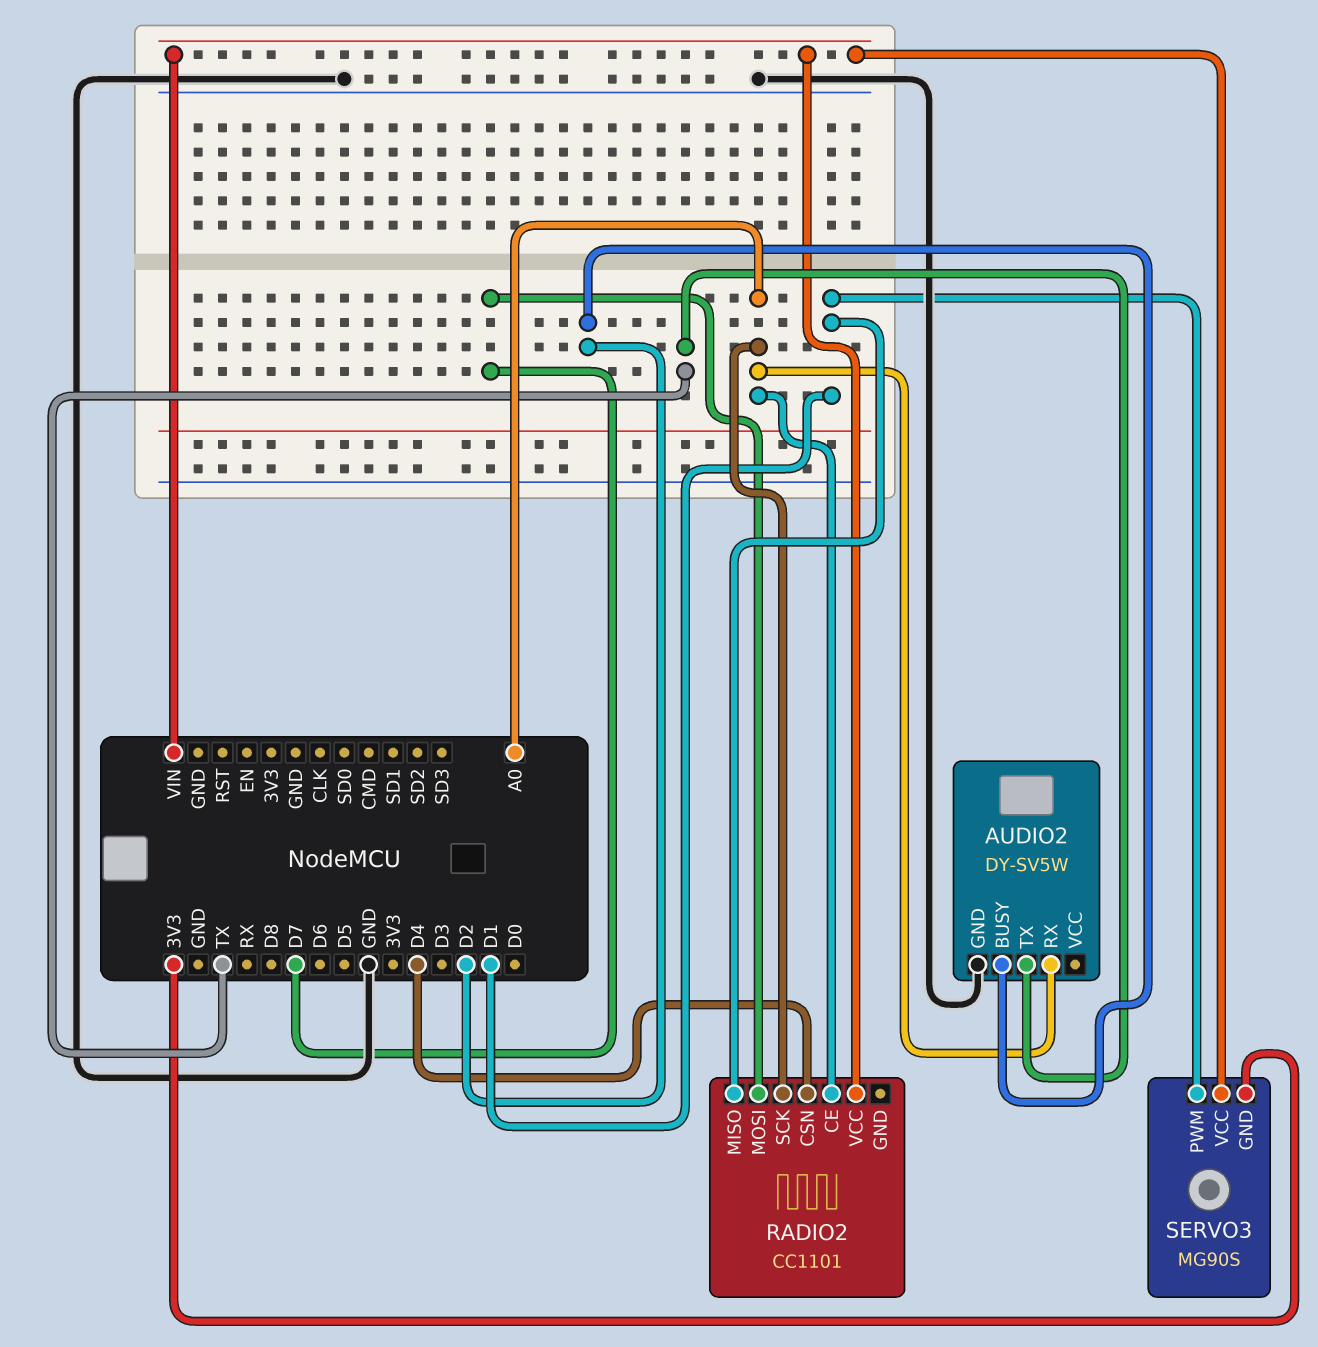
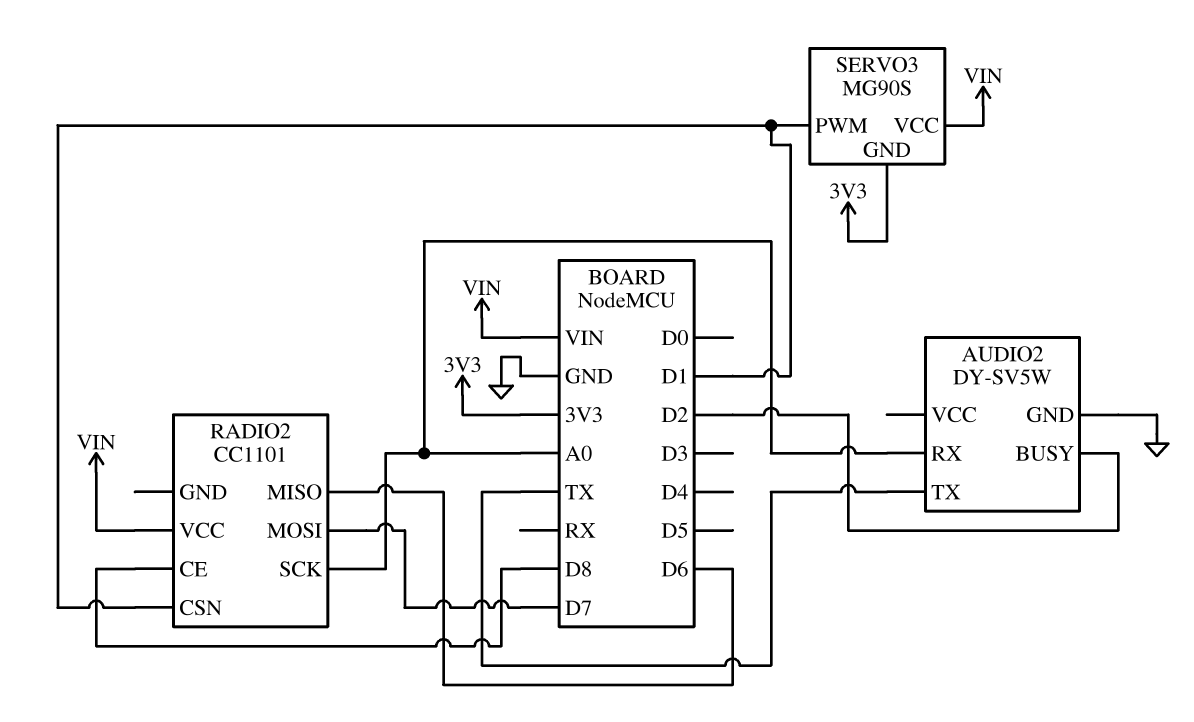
RADIO2 pin CE: A0 -> D8
RADIO2 pin CSN: D4 -> D1
RADIO2 pin MISO: D1 -> D6

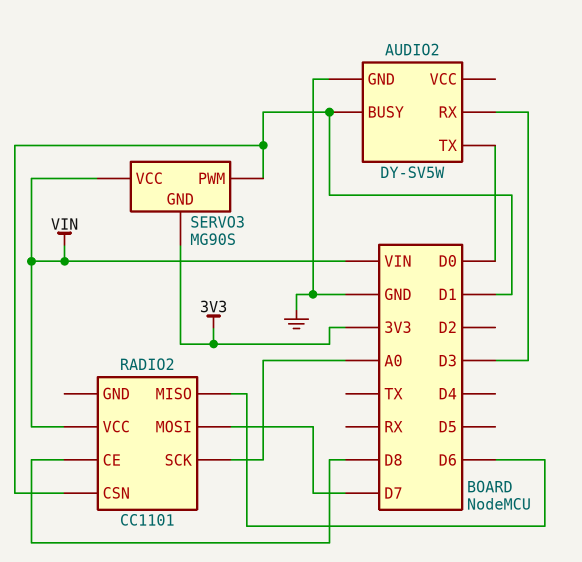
AUDIO2 pin BUSY: D2 -> D1
AUDIO2 pin RX: A0 -> D3
AUDIO2 pin TX: TX -> D0

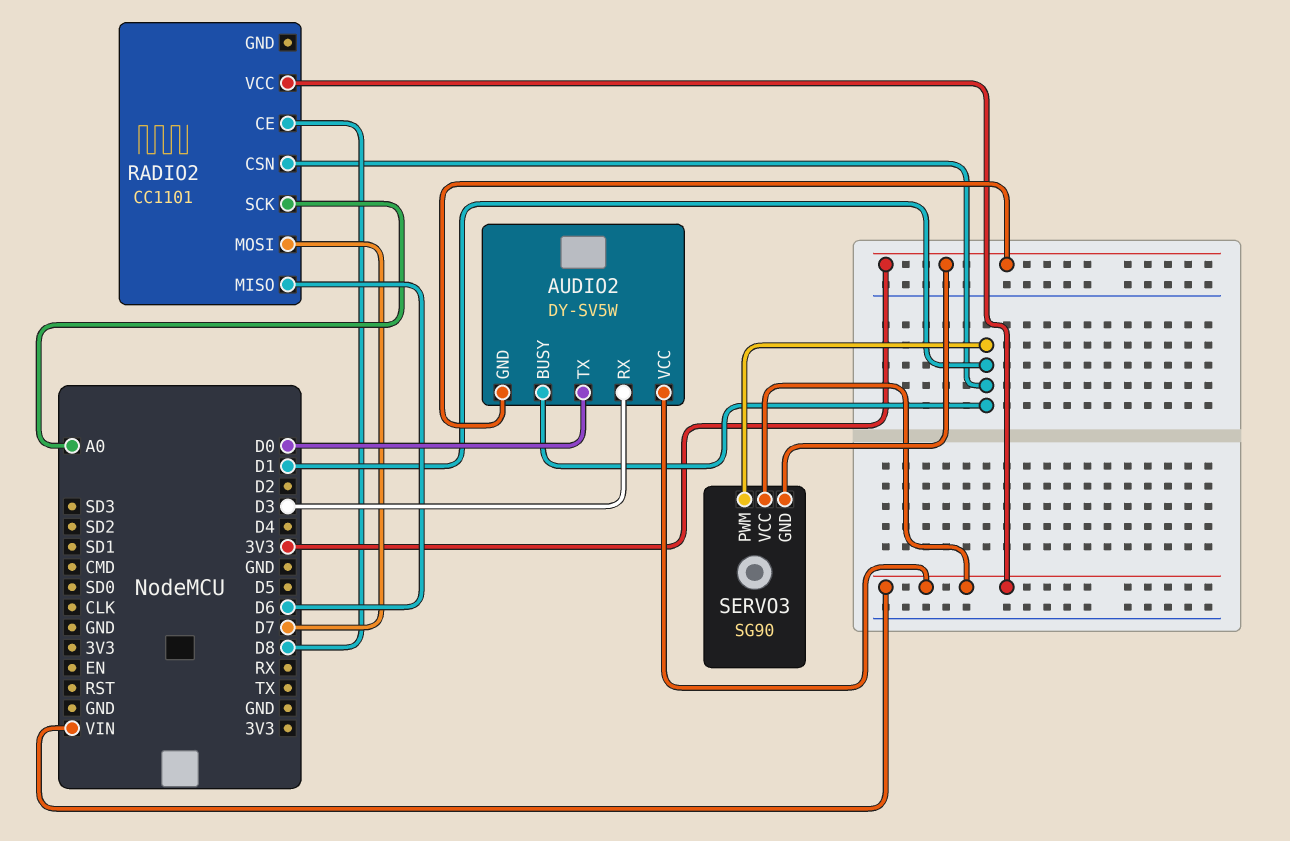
AUDIO2 pin GND: GND -> 3V3
AUDIO2 pin VCC: none -> VIN
SERVO3: MG90S -> SG90

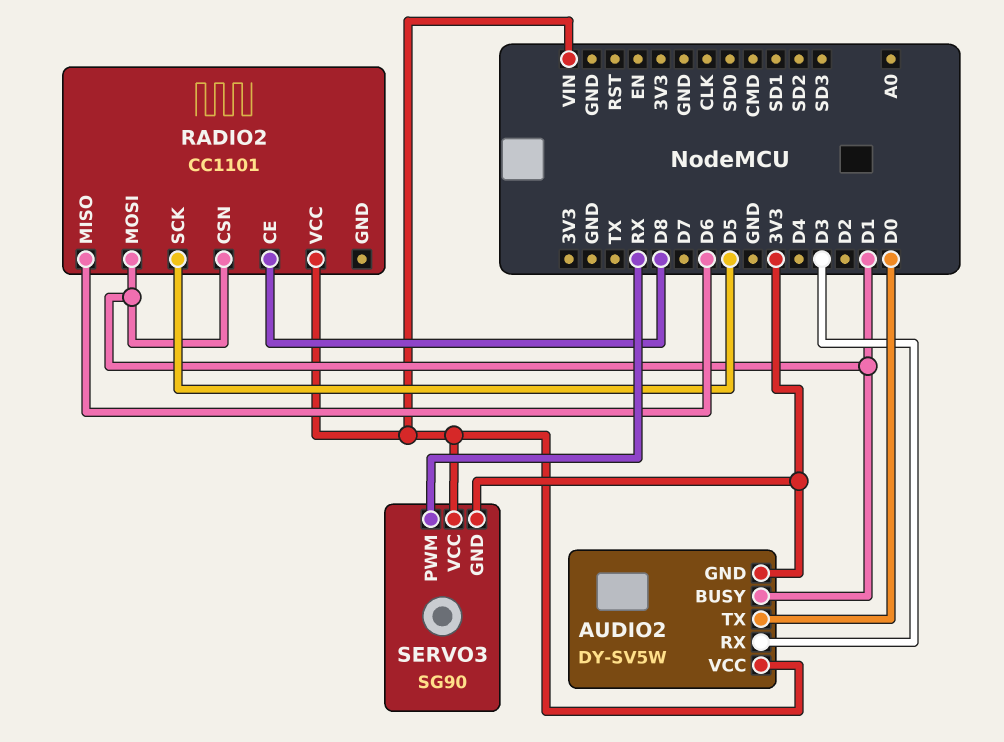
RADIO2 pin MOSI: D7 -> D1
RADIO2 pin SCK: A0 -> D5
SERVO3 pin PWM: D1 -> RX

